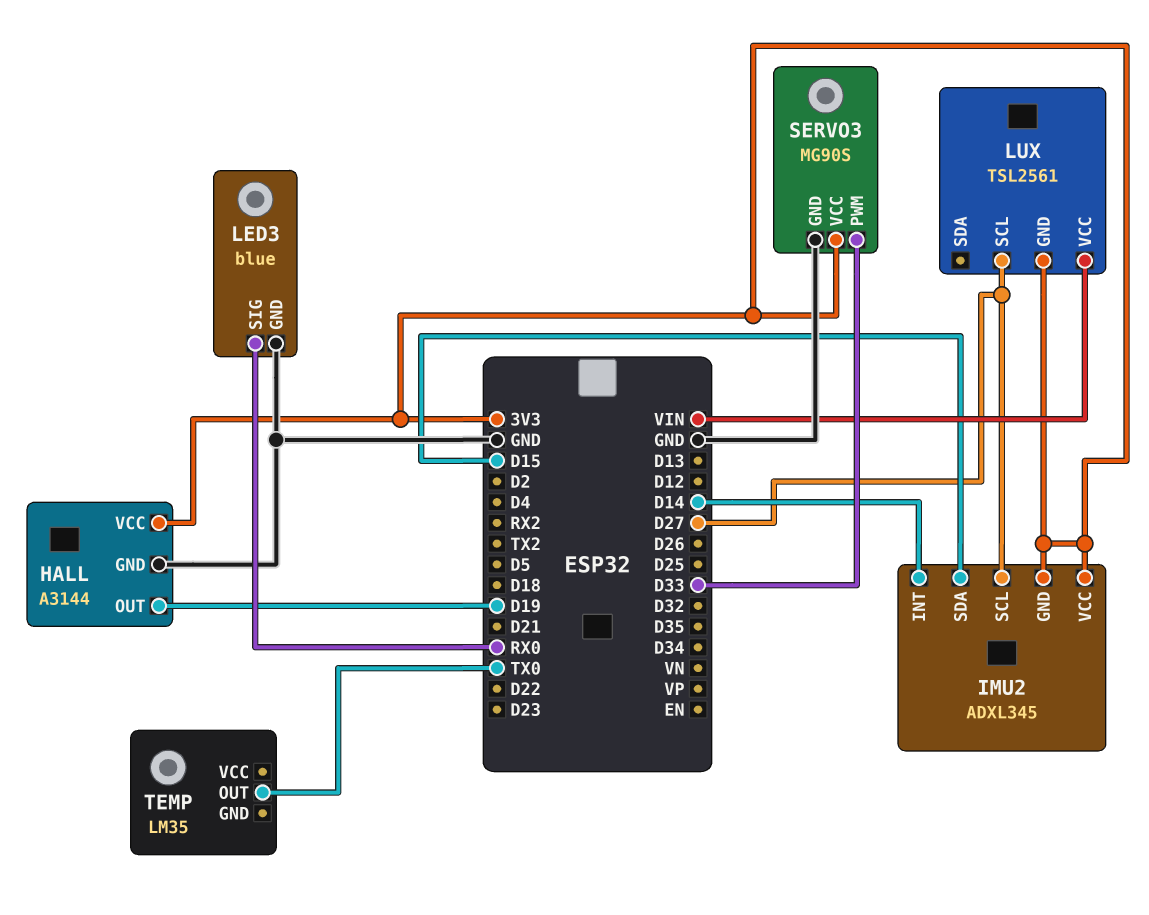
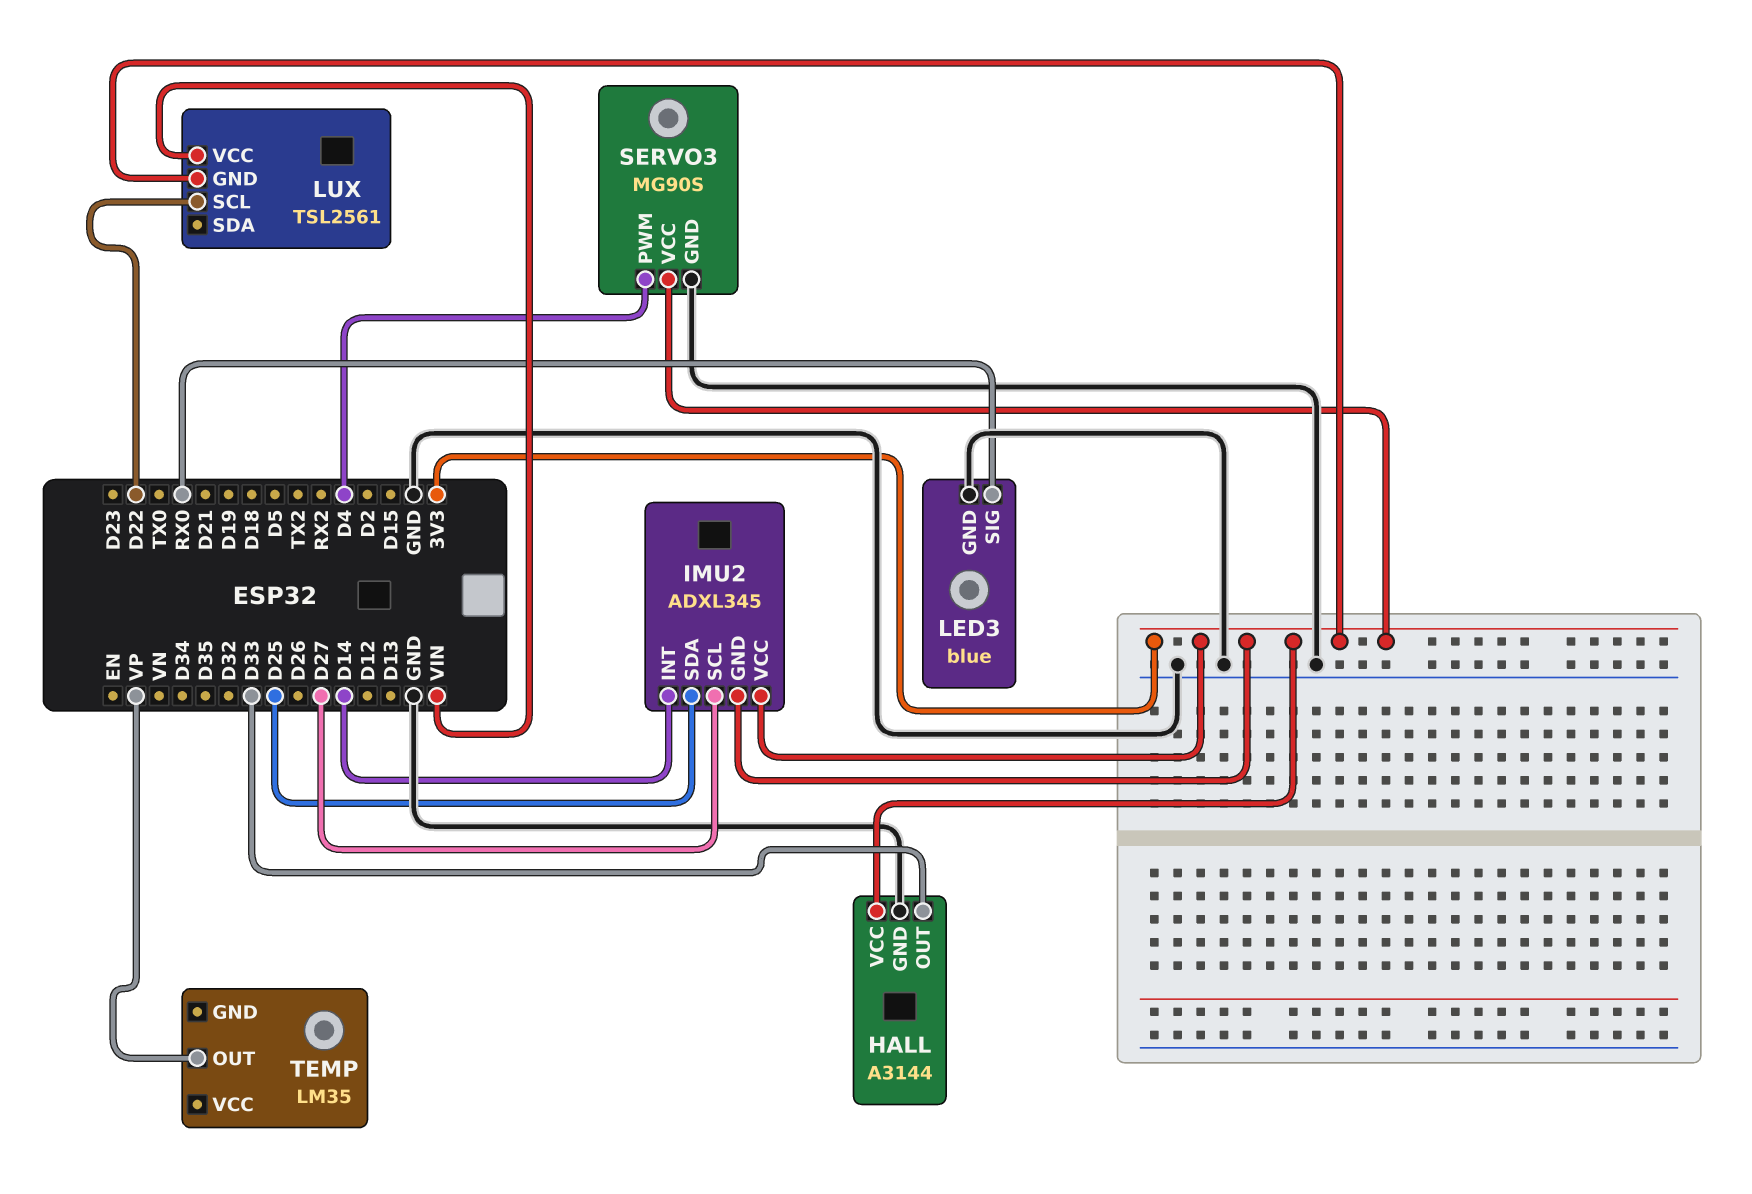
HALL pin OUT: D19 -> D33
IMU2 pin SDA: D15 -> D25
LUX pin SCL: D27 -> D22
SERVO3 pin PWM: D33 -> D4
TEMP pin OUT: TX0 -> VP

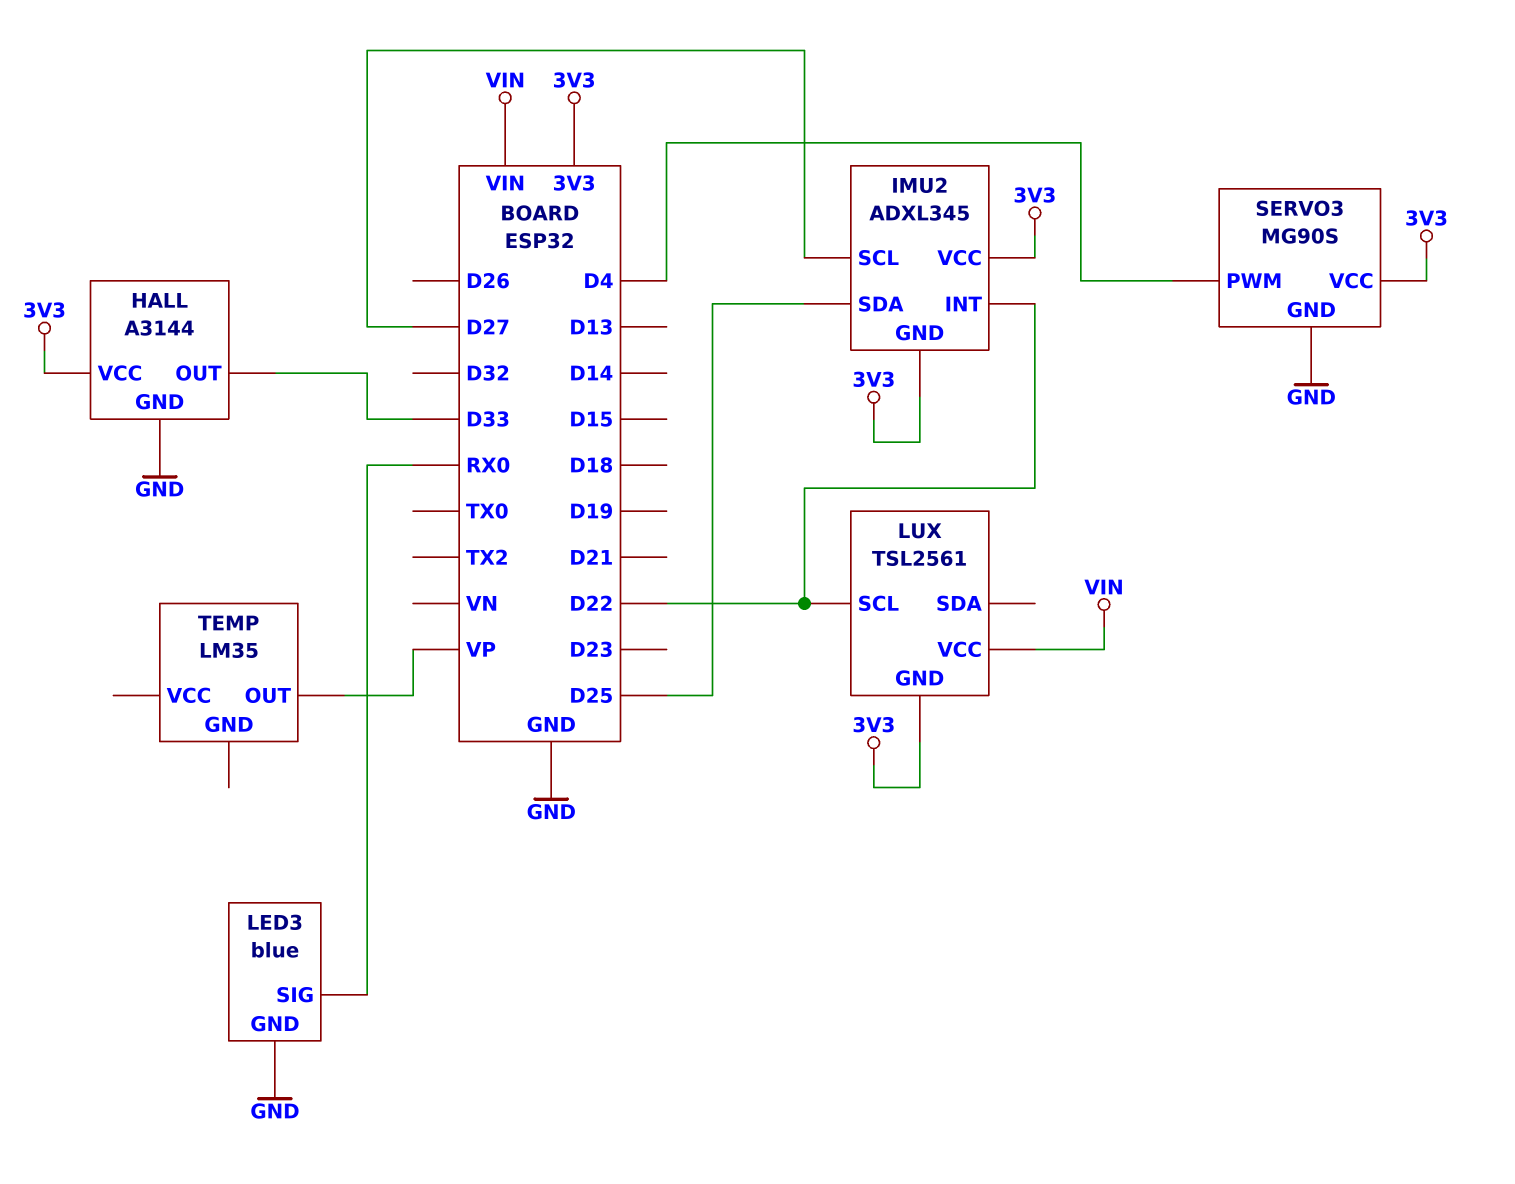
IMU2 pin INT: D14 -> D22

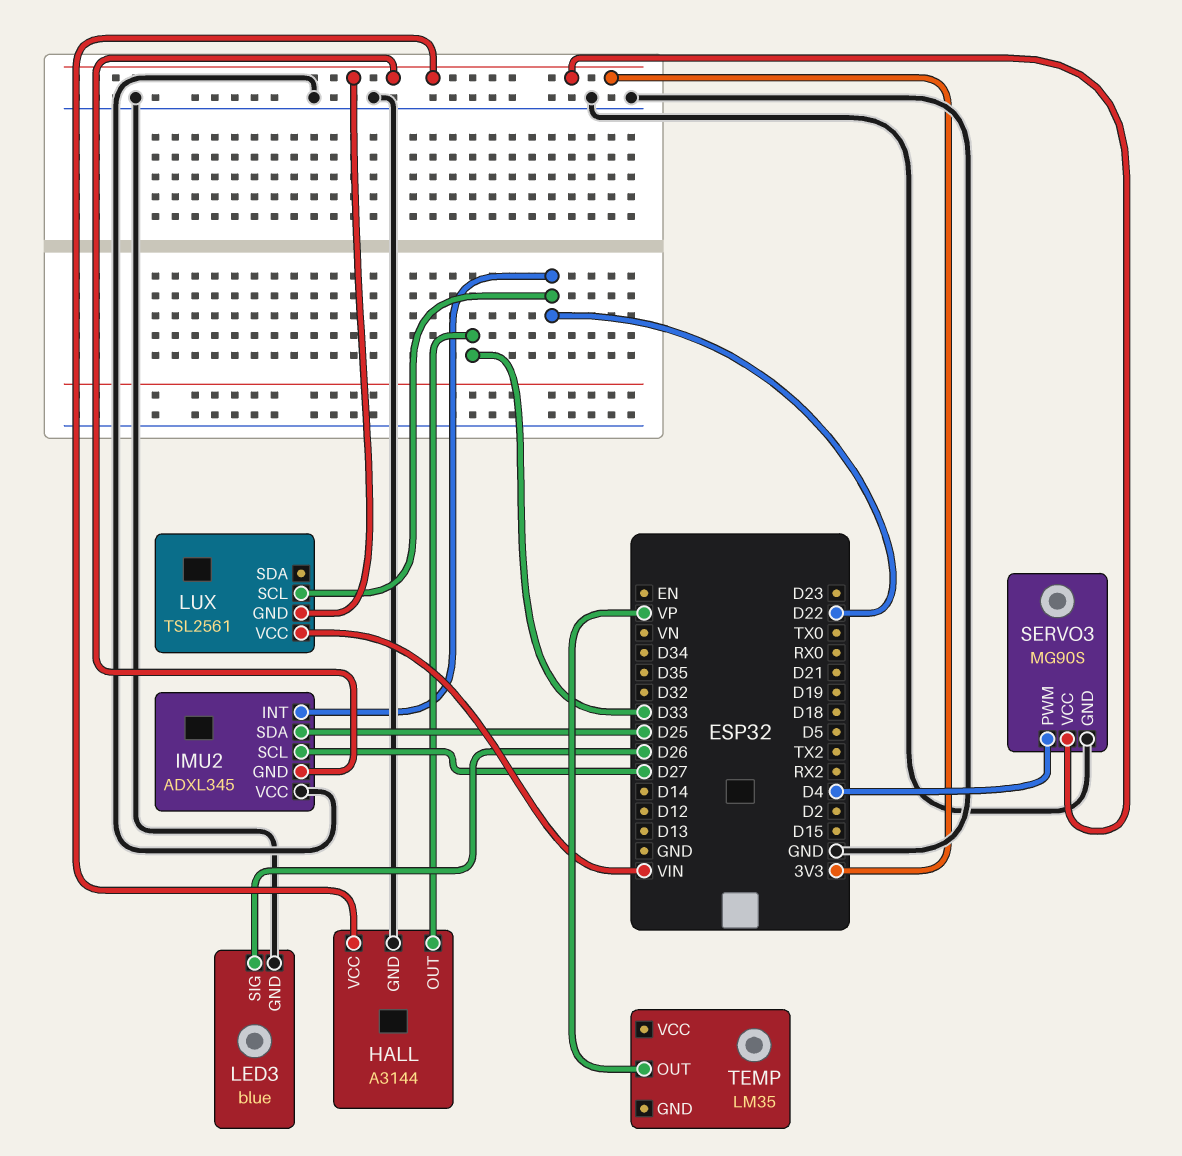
IMU2 pin VCC: 3V3 -> GND
LED3 pin SIG: RX0 -> D26

